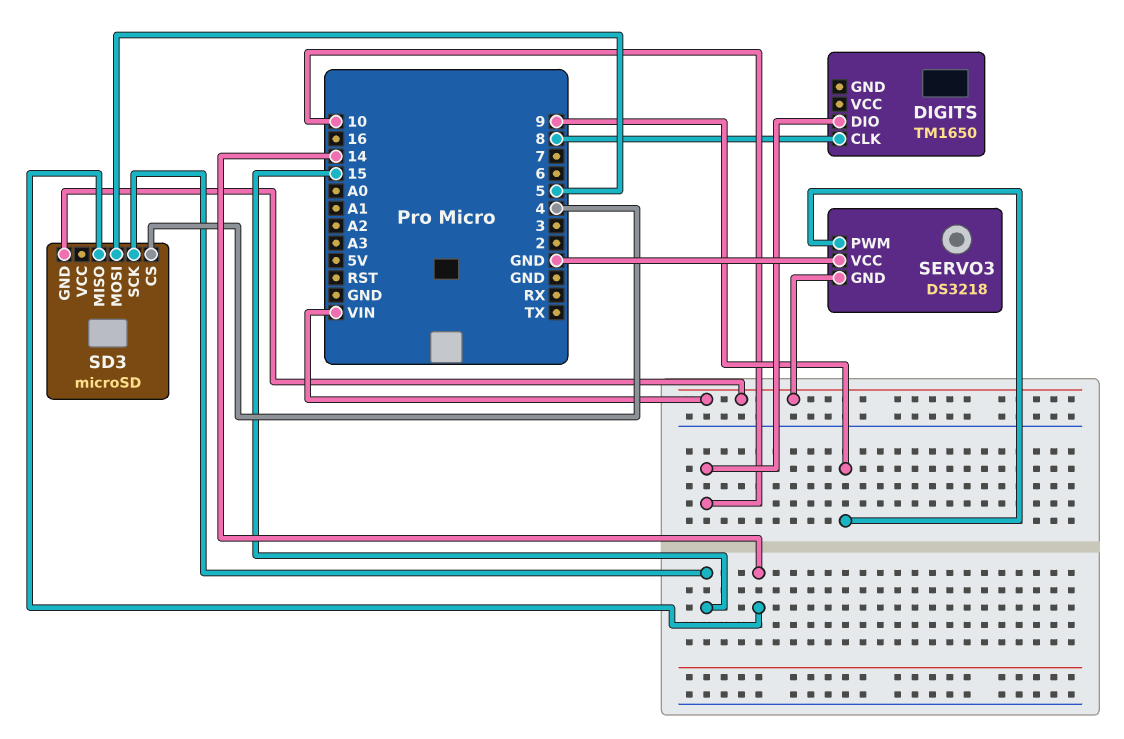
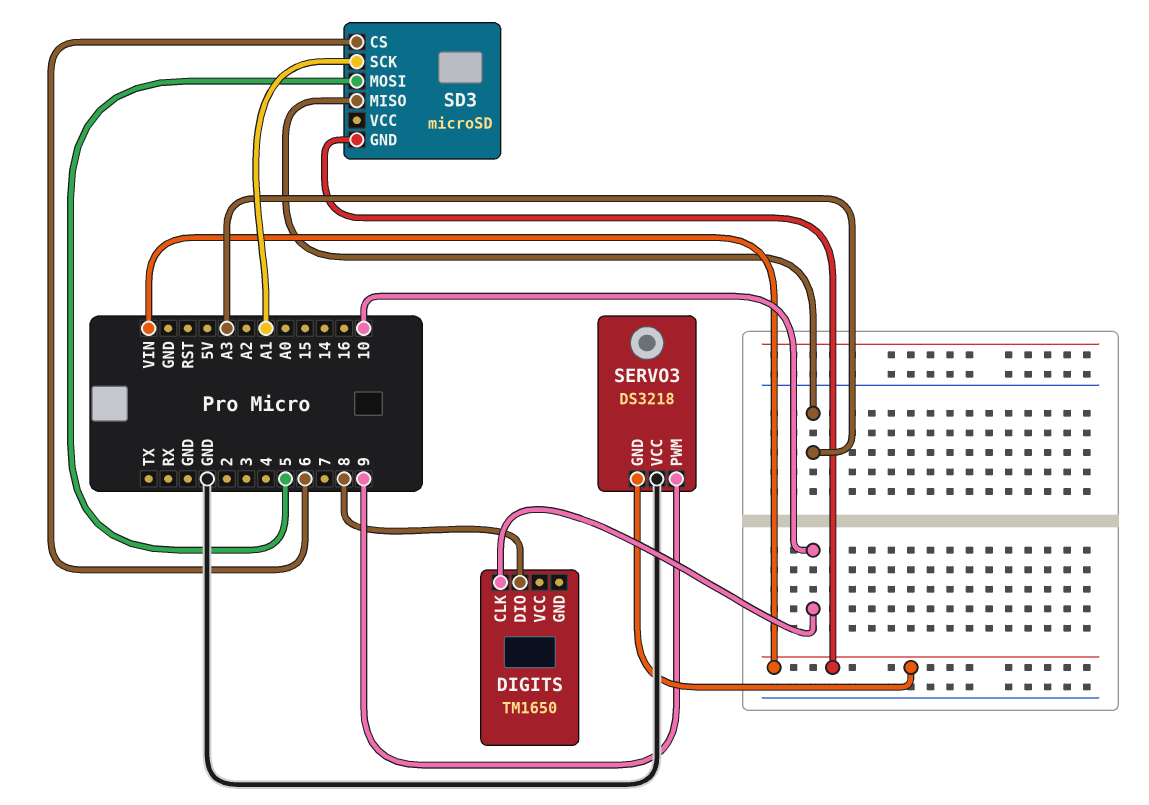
DIGITS pin CLK: 8 -> 10
DIGITS pin DIO: 10 -> 8
SD3 pin CS: 4 -> 6
SD3 pin MISO: 14 -> A3
SD3 pin SCK: 15 -> A1

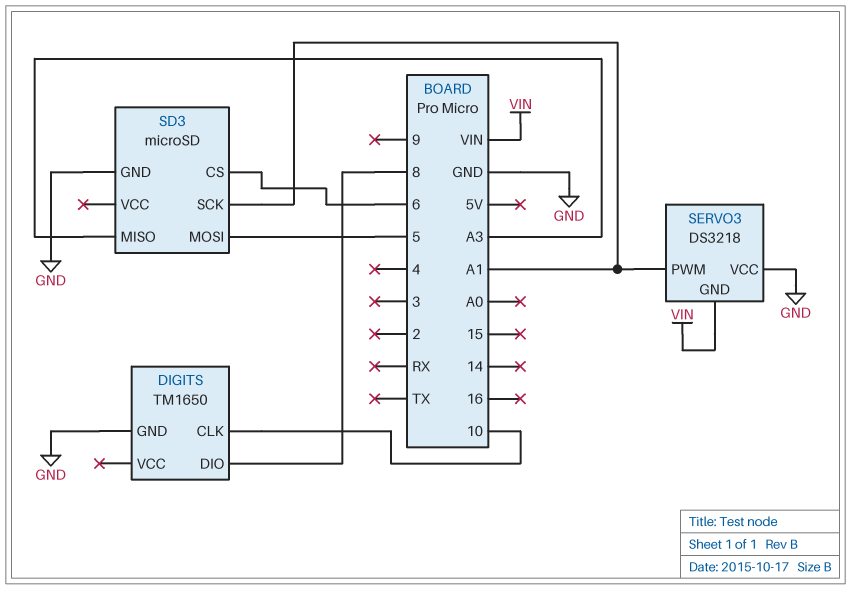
DIGITS pin GND: none -> GND
SD3 pin GND: VIN -> GND
SERVO3 pin PWM: 9 -> A1

